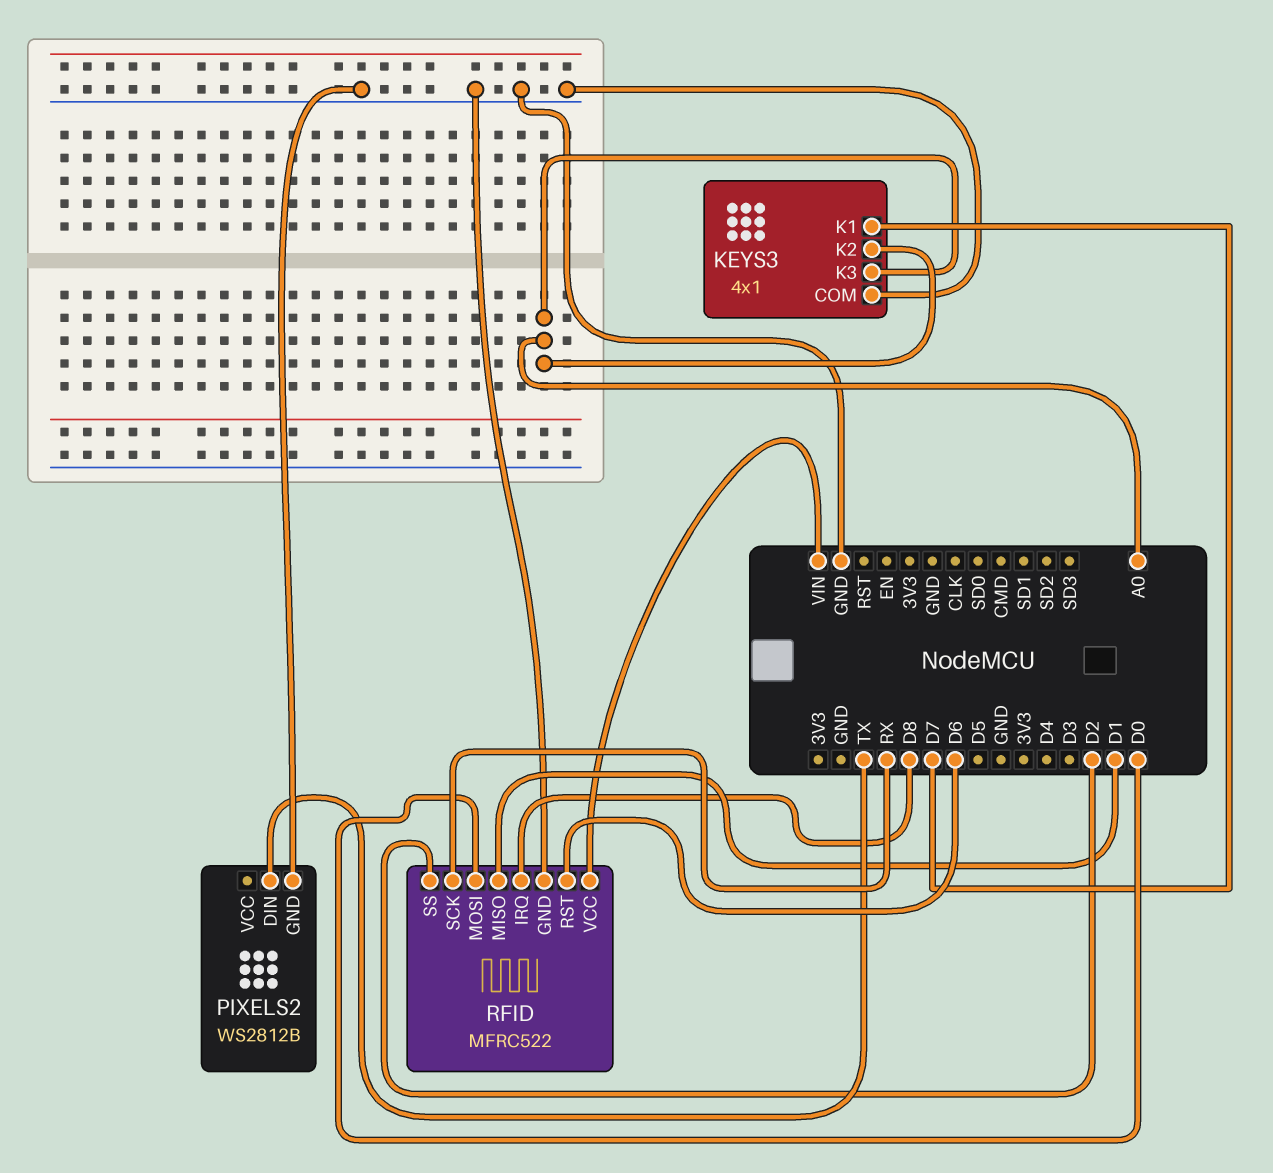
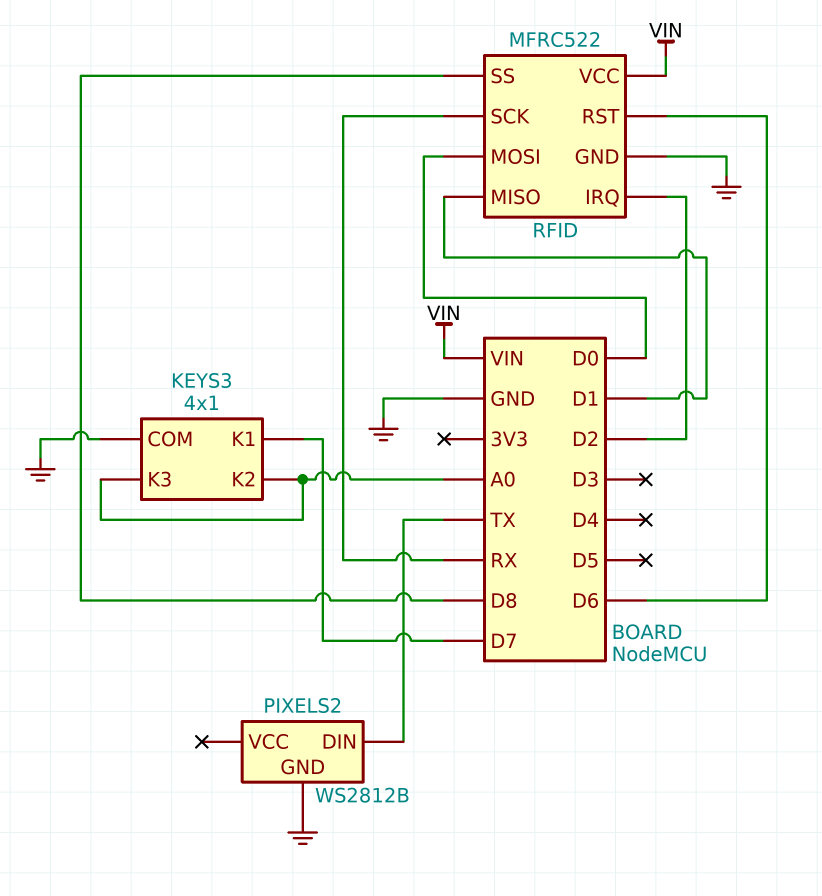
RFID pin IRQ: D8 -> D2
RFID pin SS: D2 -> D8

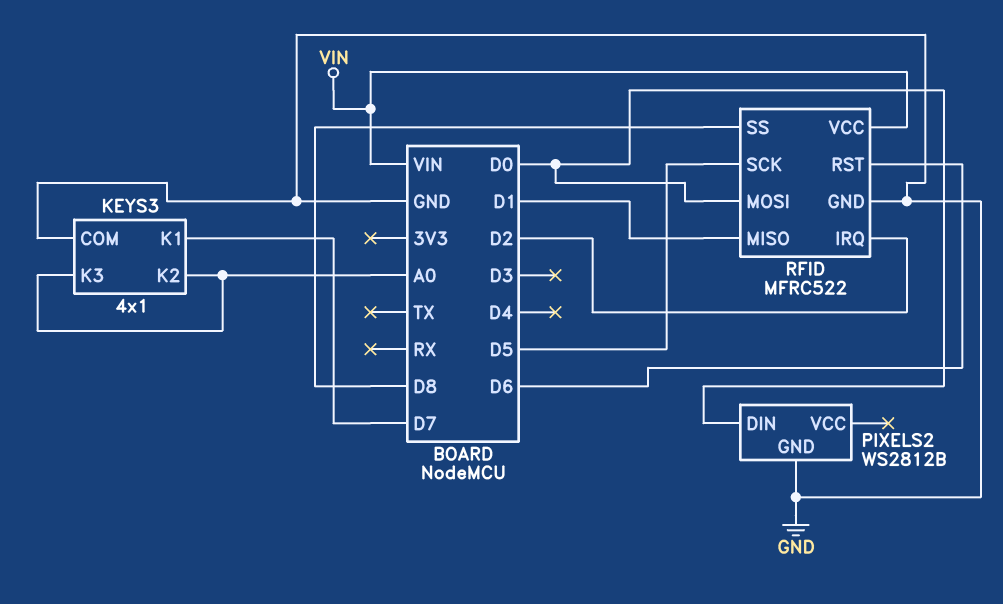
PIXELS2 pin DIN: TX -> D0
RFID pin SCK: RX -> D5

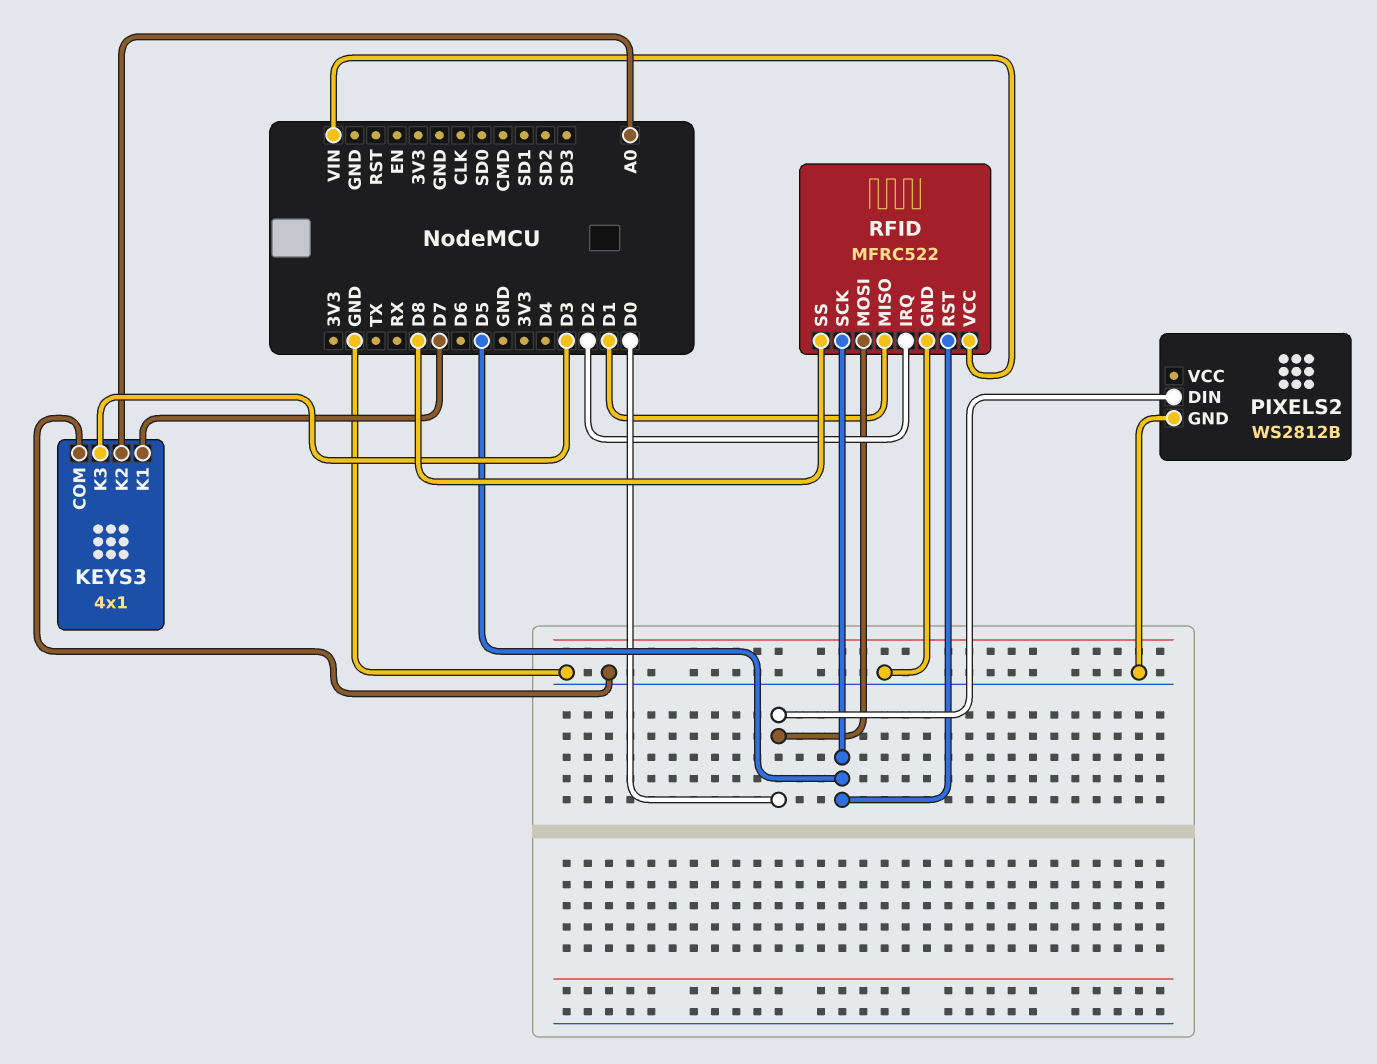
KEYS3 pin K3: A0 -> D3
RFID pin RST: D6 -> D5

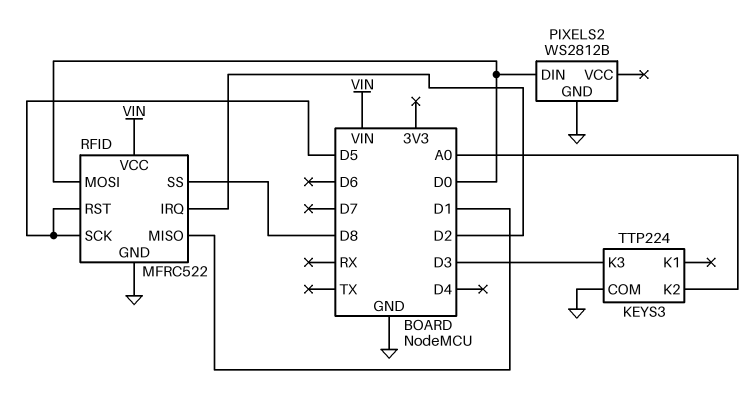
KEYS3: 4x1 -> TTP224
KEYS3 pin K1: D7 -> none

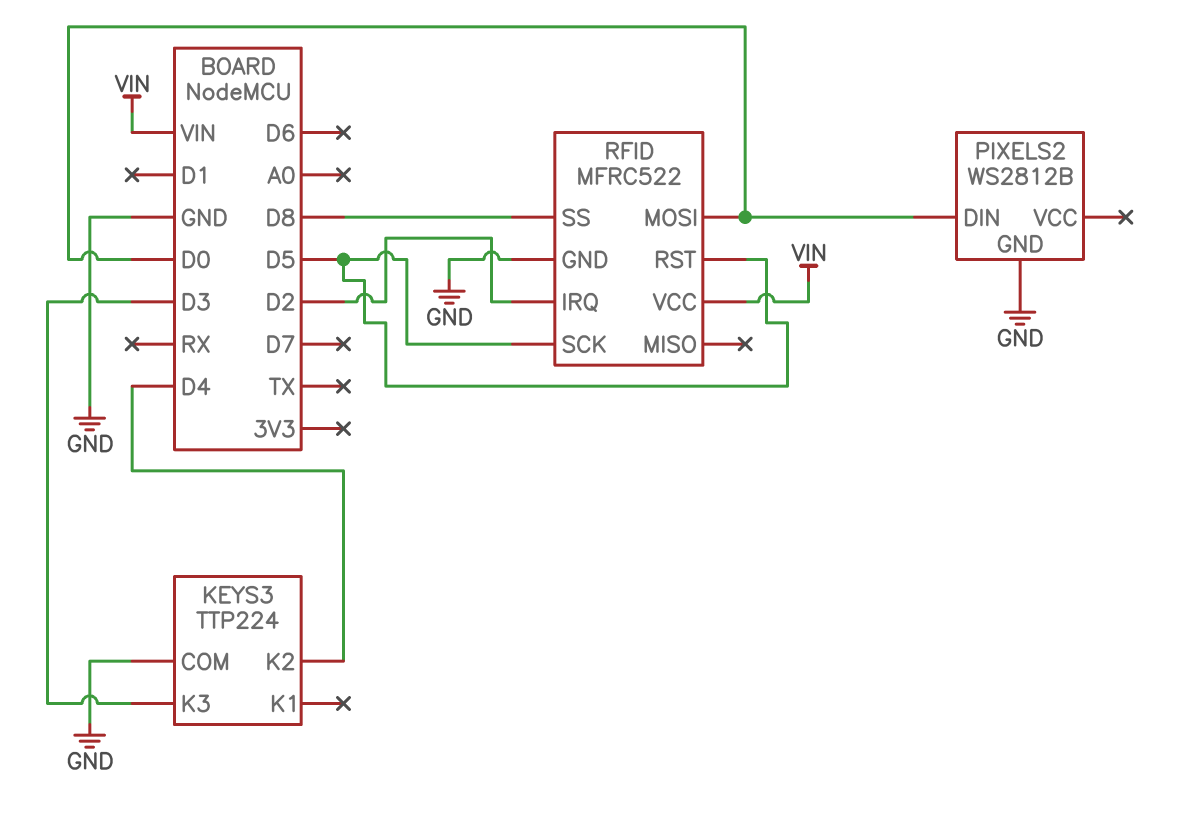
KEYS3 pin K2: A0 -> D4
RFID pin MISO: D1 -> none

